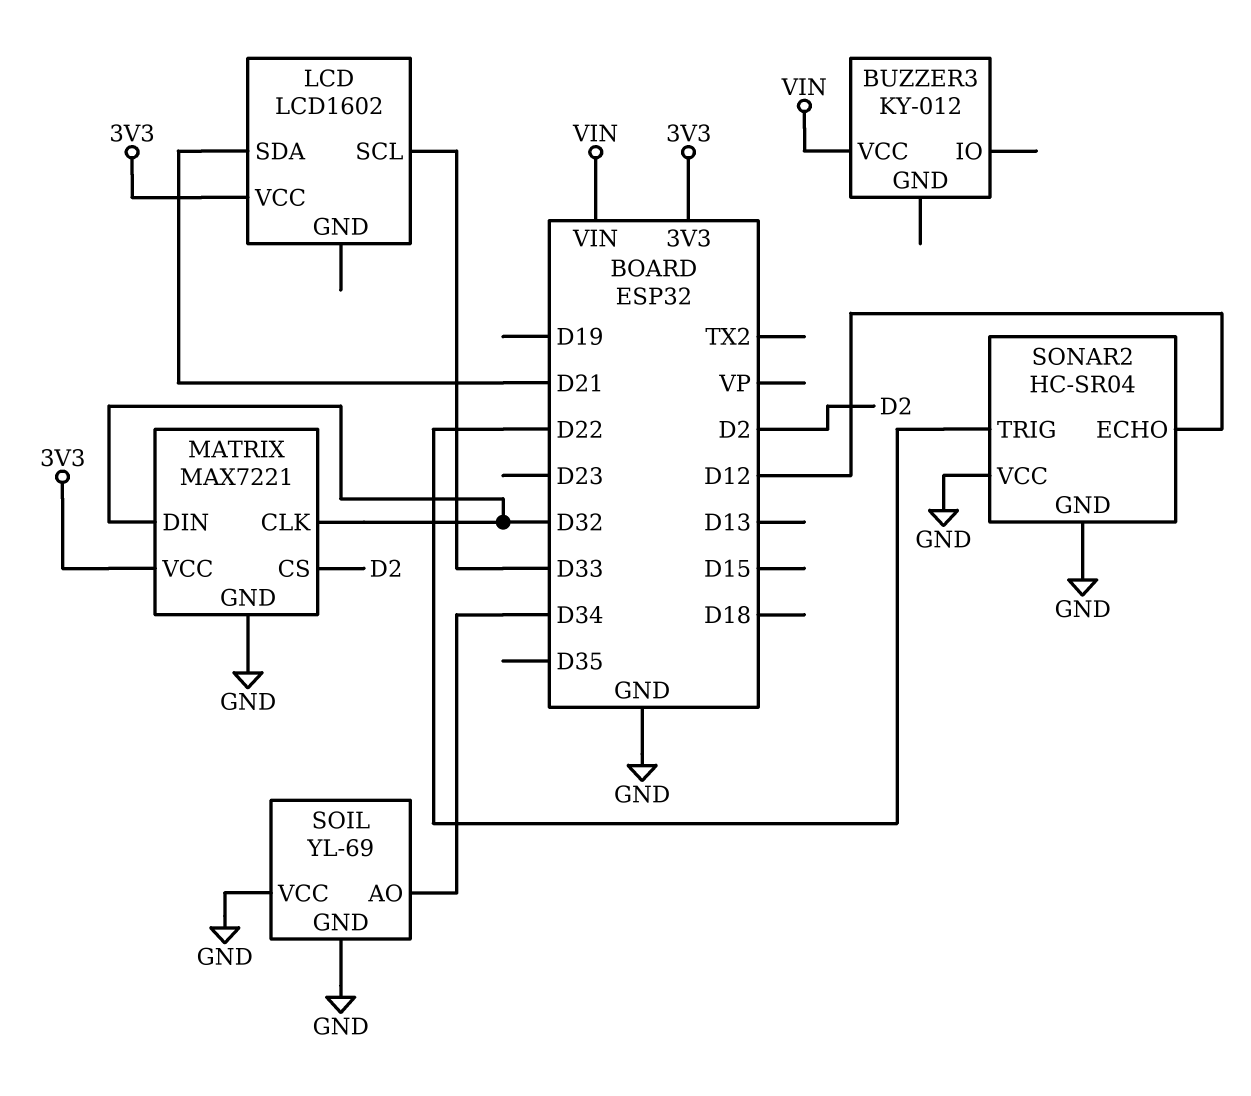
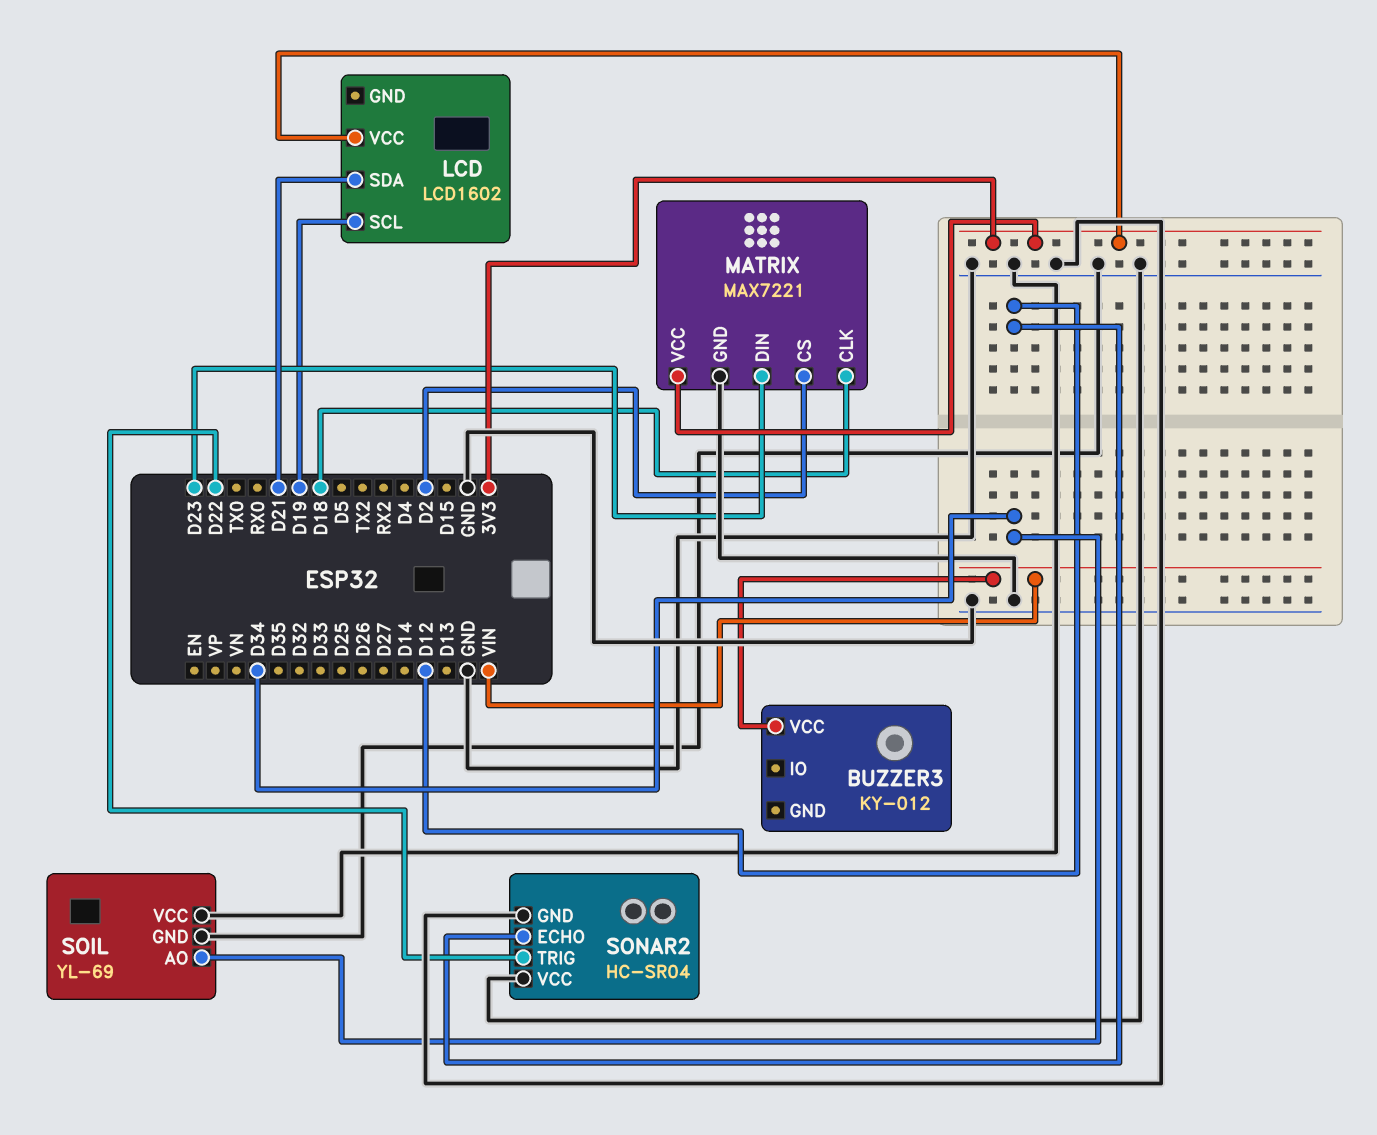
LCD pin SCL: D33 -> D19
MATRIX pin CLK: D32 -> D18
MATRIX pin DIN: D32 -> D23

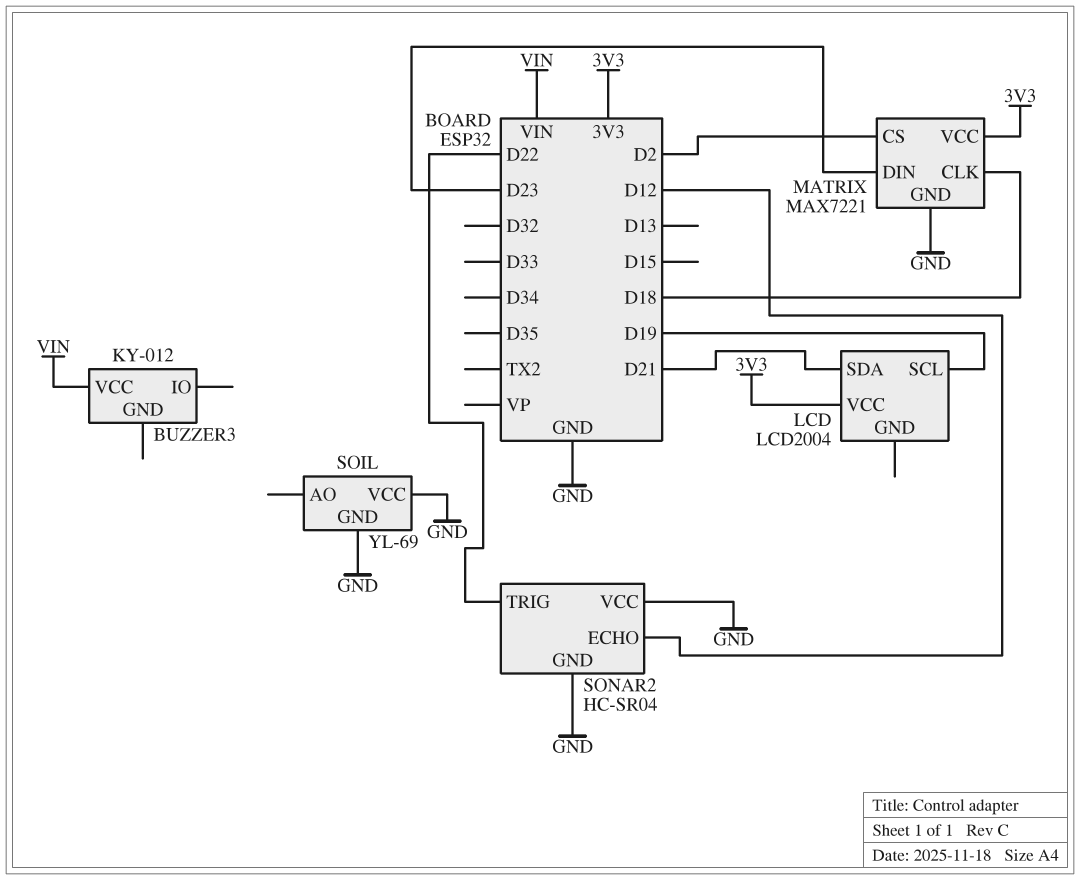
LCD: LCD1602 -> LCD2004
SOIL pin AO: D34 -> none

